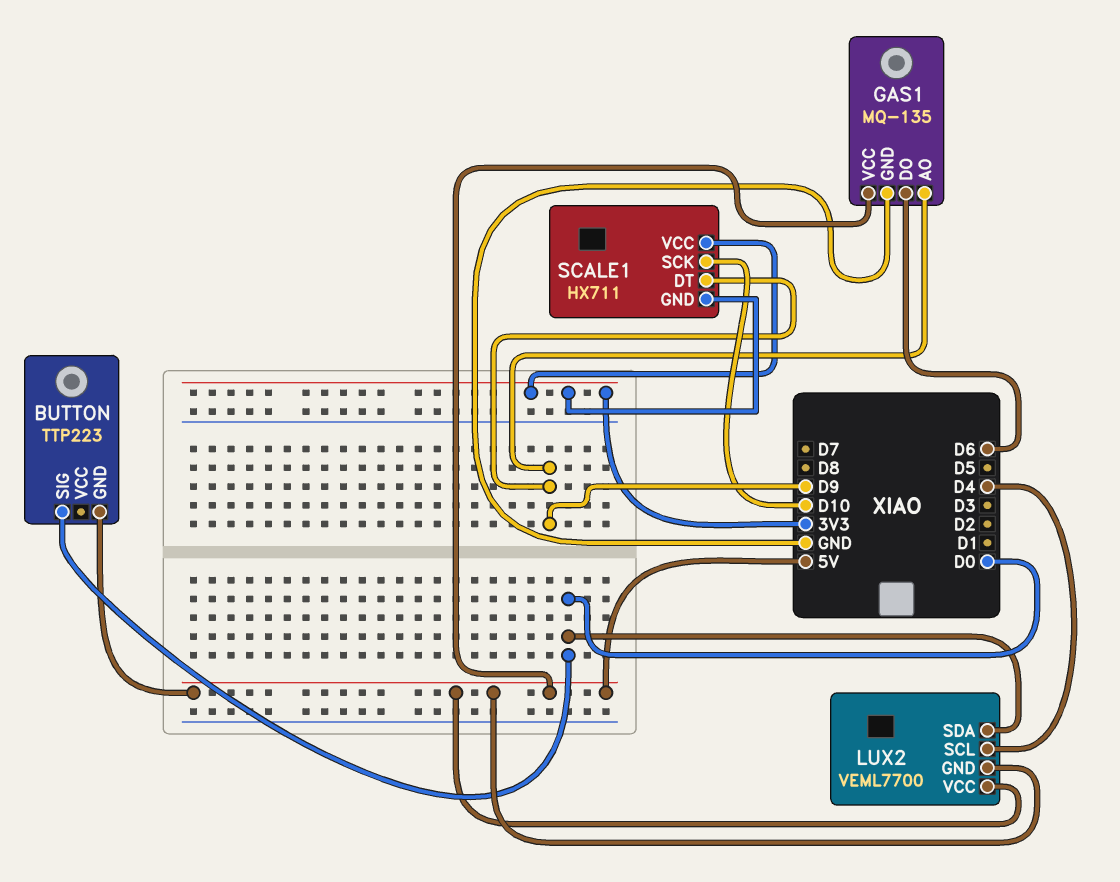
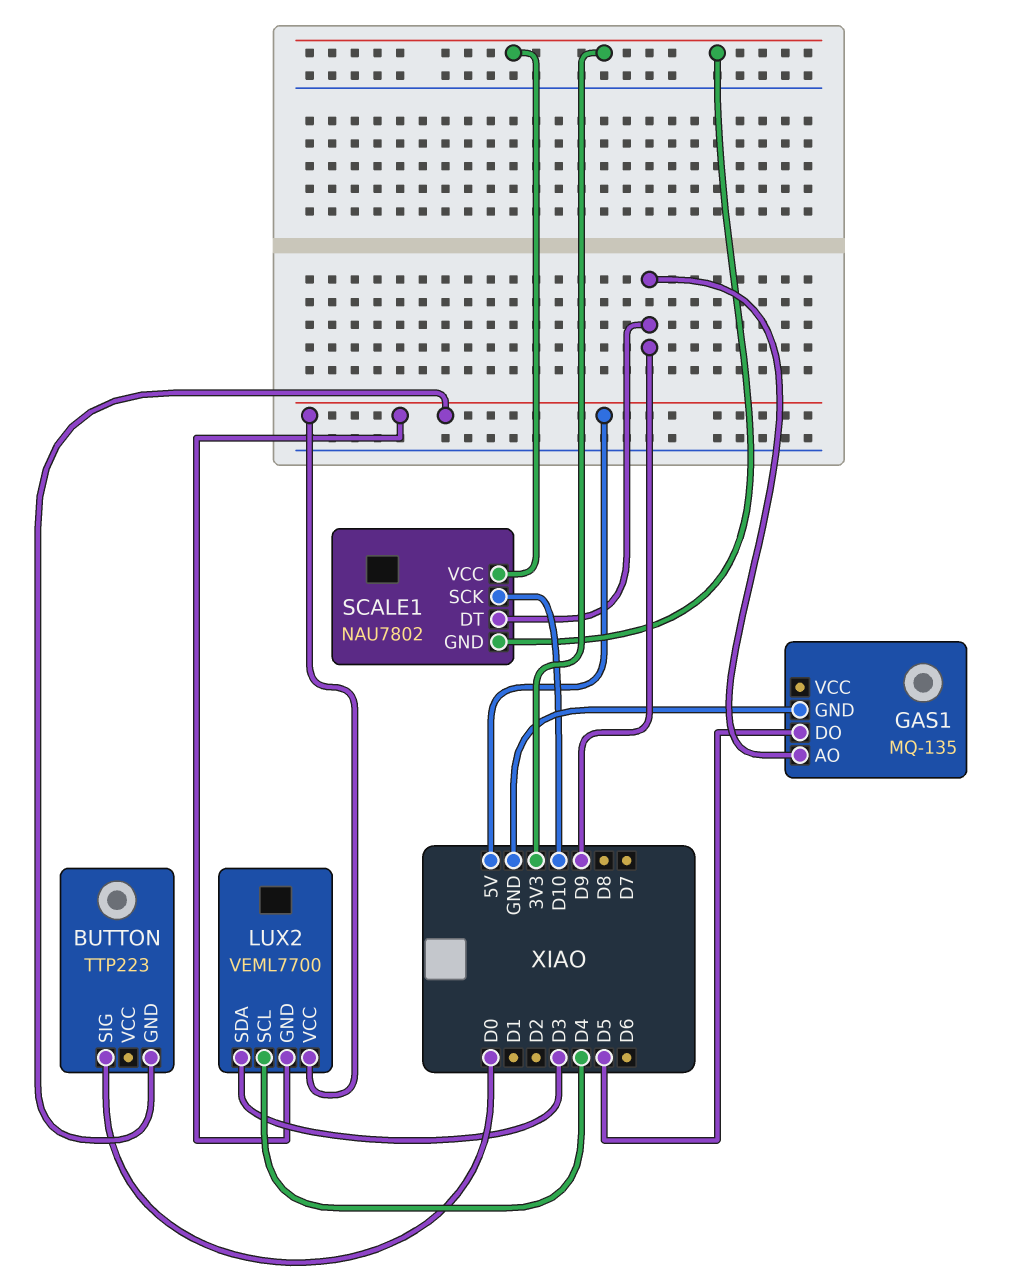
GAS1 pin DO: D6 -> D5
GAS1 pin VCC: 5V -> none
LUX2 pin SDA: D0 -> D3
SCALE1: HX711 -> NAU7802

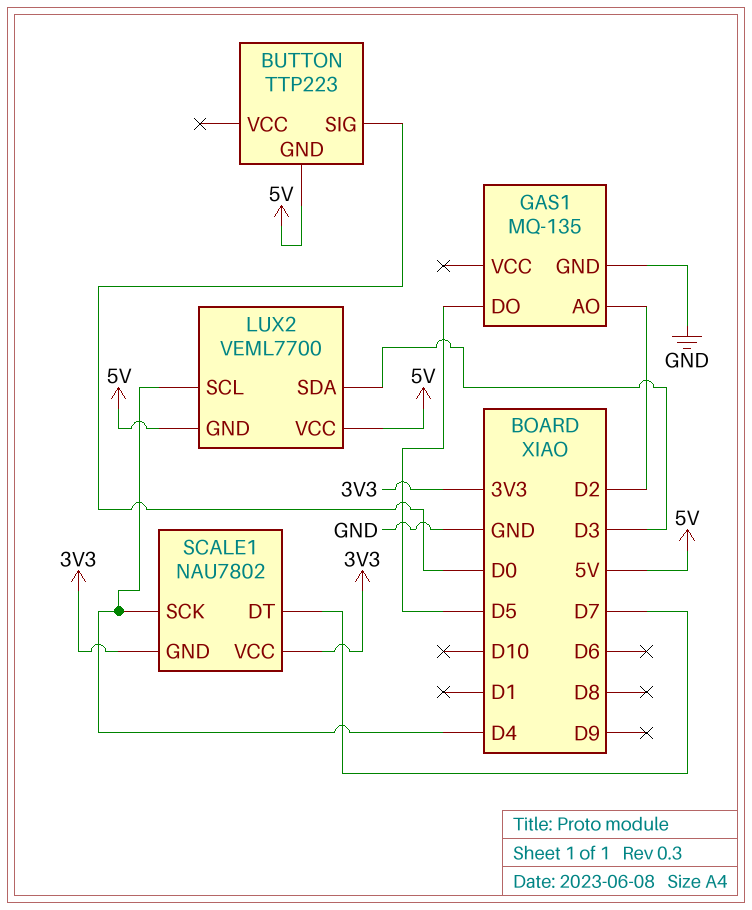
GAS1 pin AO: D9 -> D2
SCALE1 pin DT: D9 -> D7
SCALE1 pin SCK: D10 -> D4

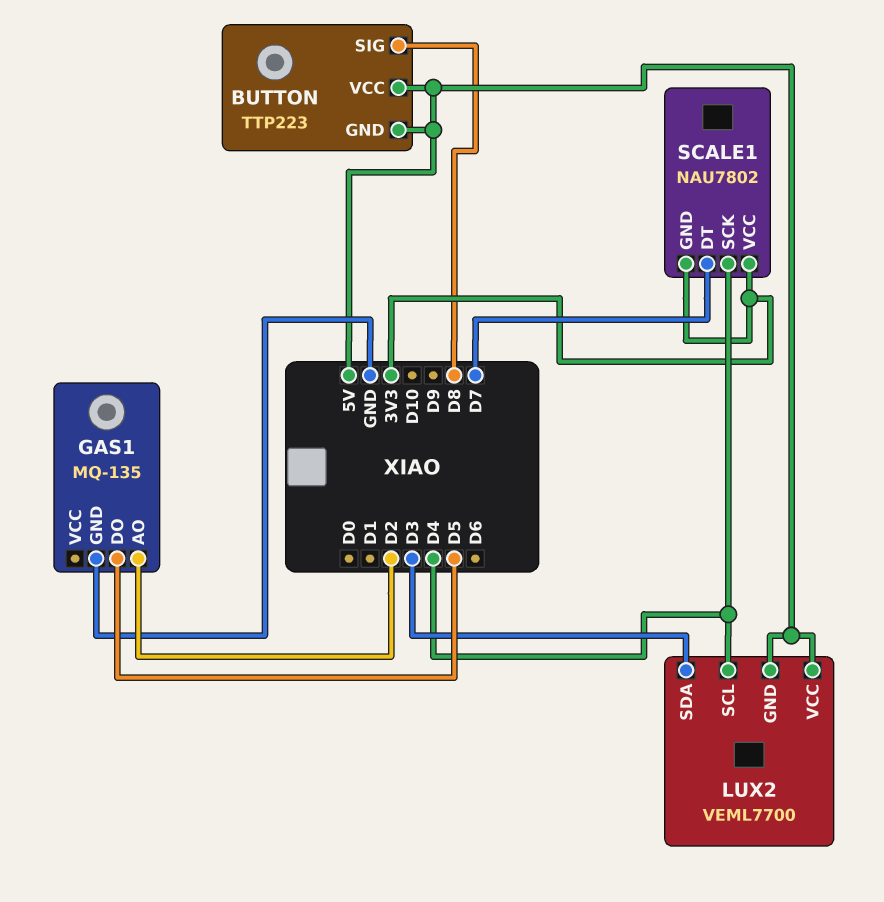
BUTTON pin SIG: D0 -> D8
BUTTON pin VCC: none -> 5V

